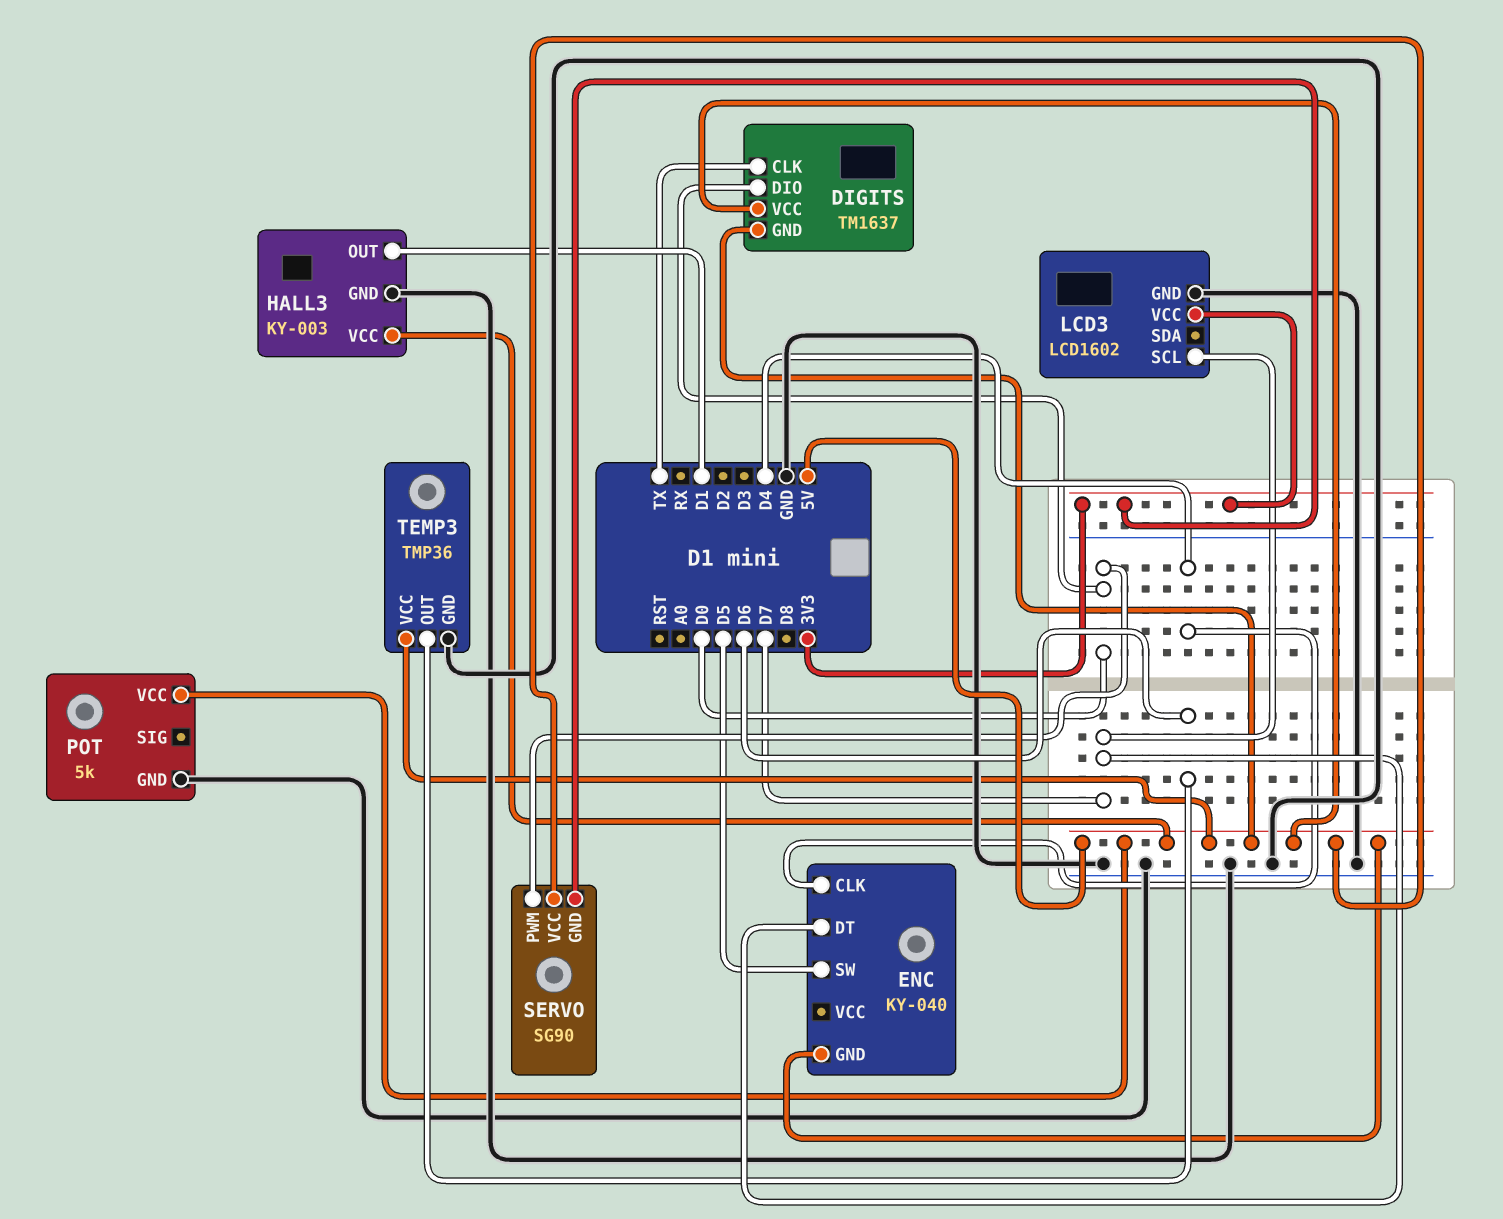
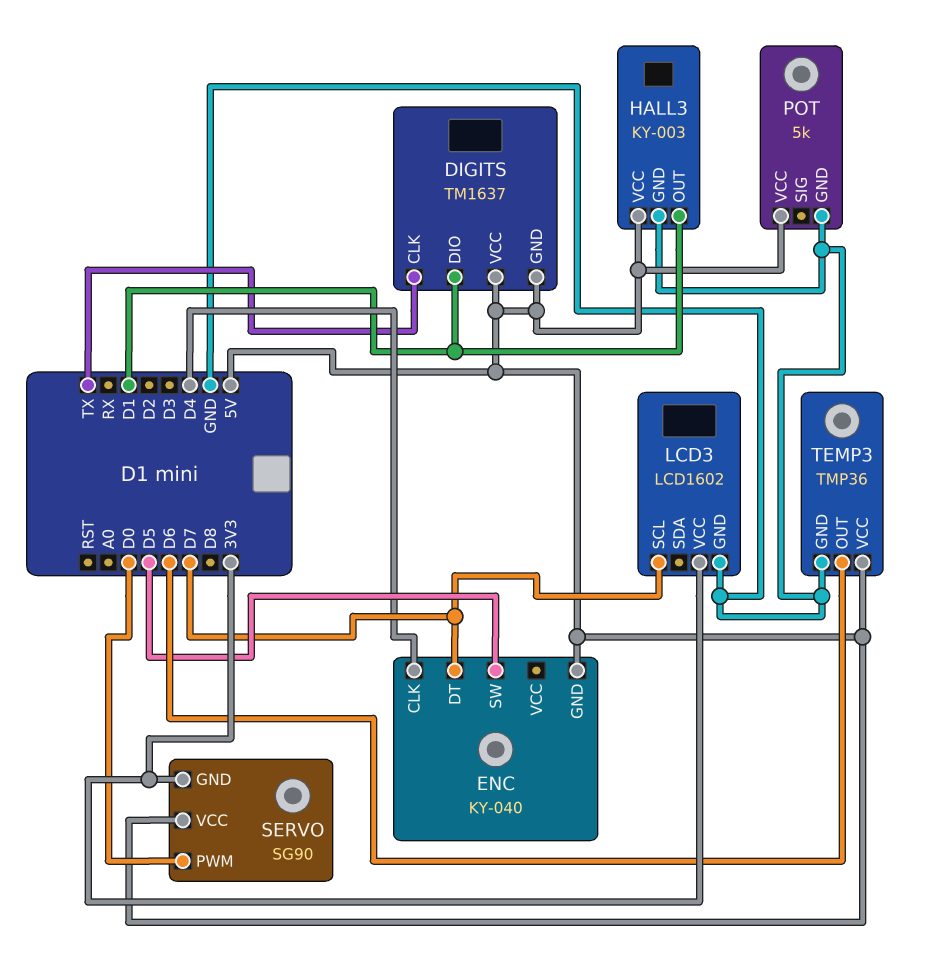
DIGITS pin DIO: D0 -> D1

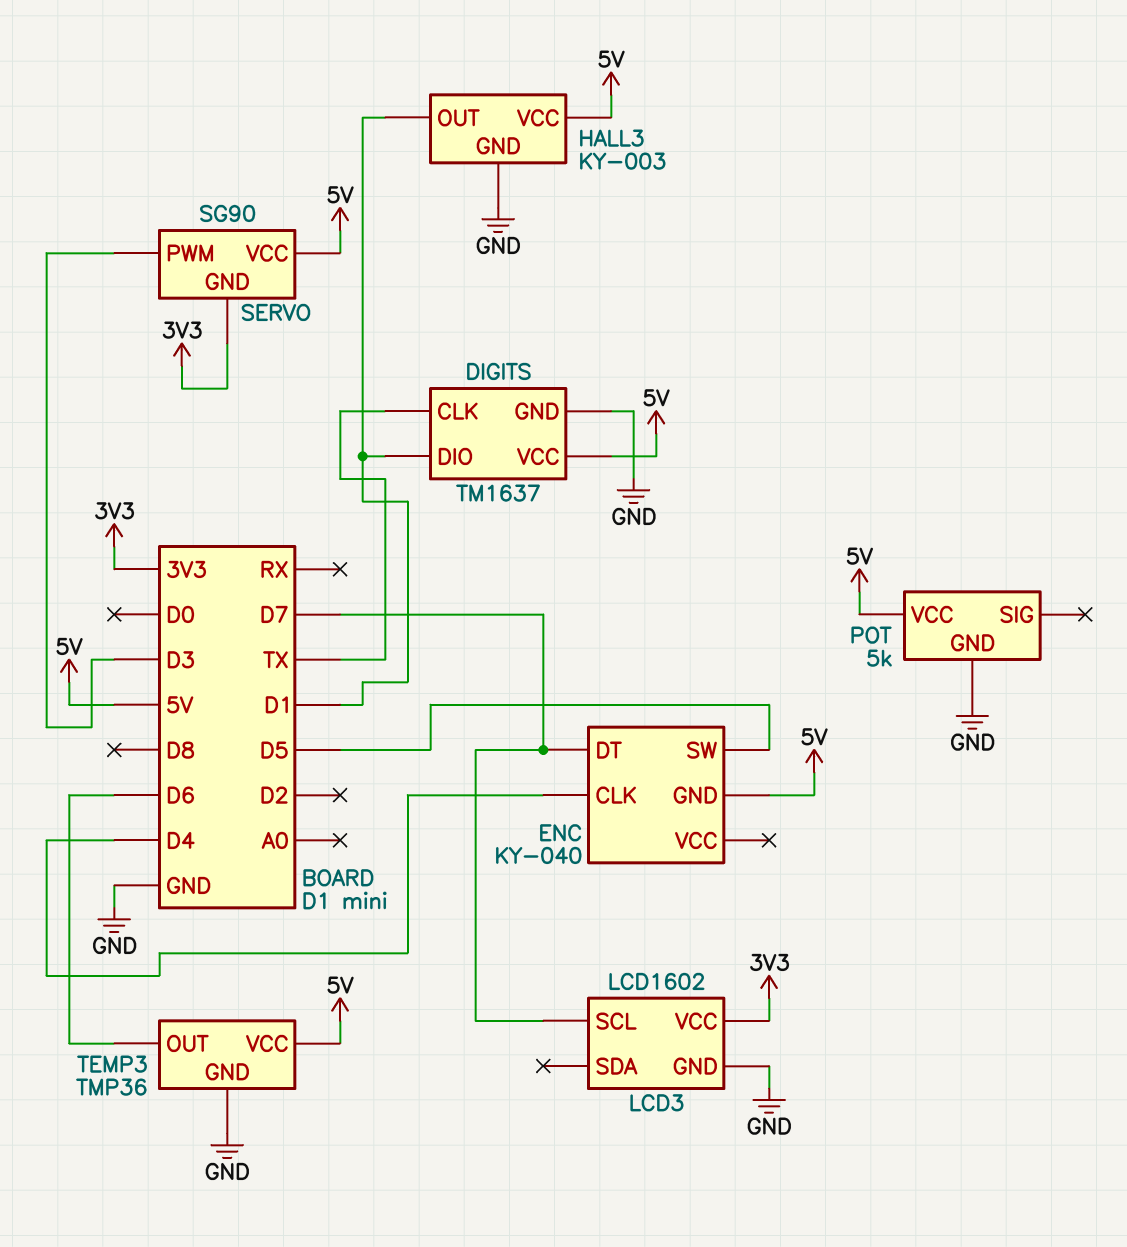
DIGITS pin GND: 5V -> GND
SERVO pin PWM: D0 -> D3

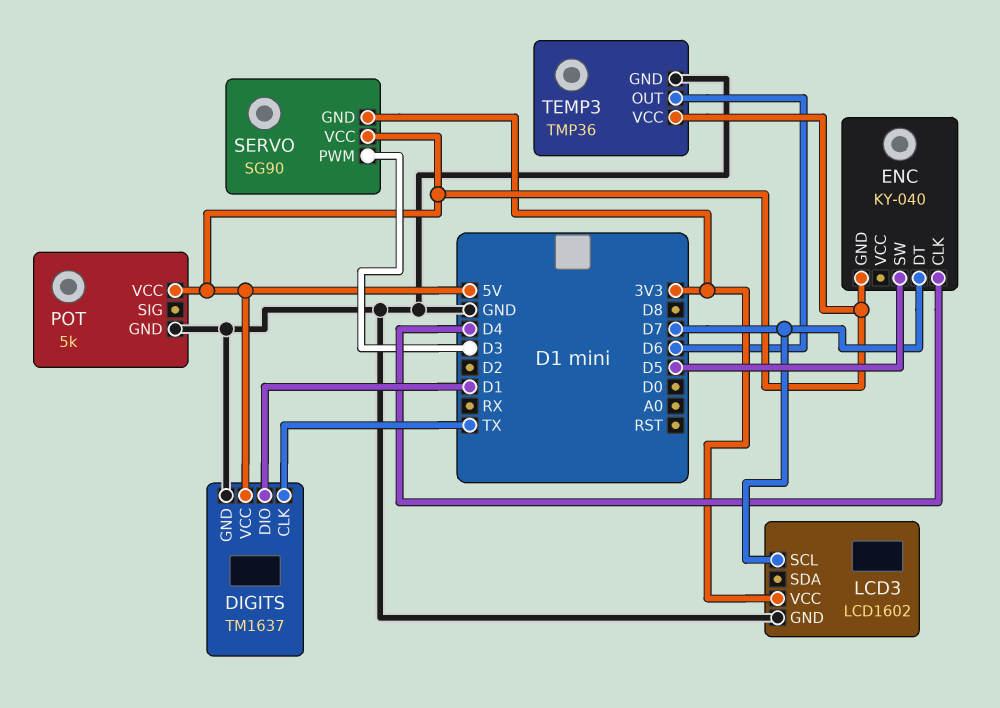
HALL3: KY-003 -> none
HALL3 pin GND: GND -> none
HALL3 pin OUT: D1 -> none
HALL3 pin VCC: 5V -> none

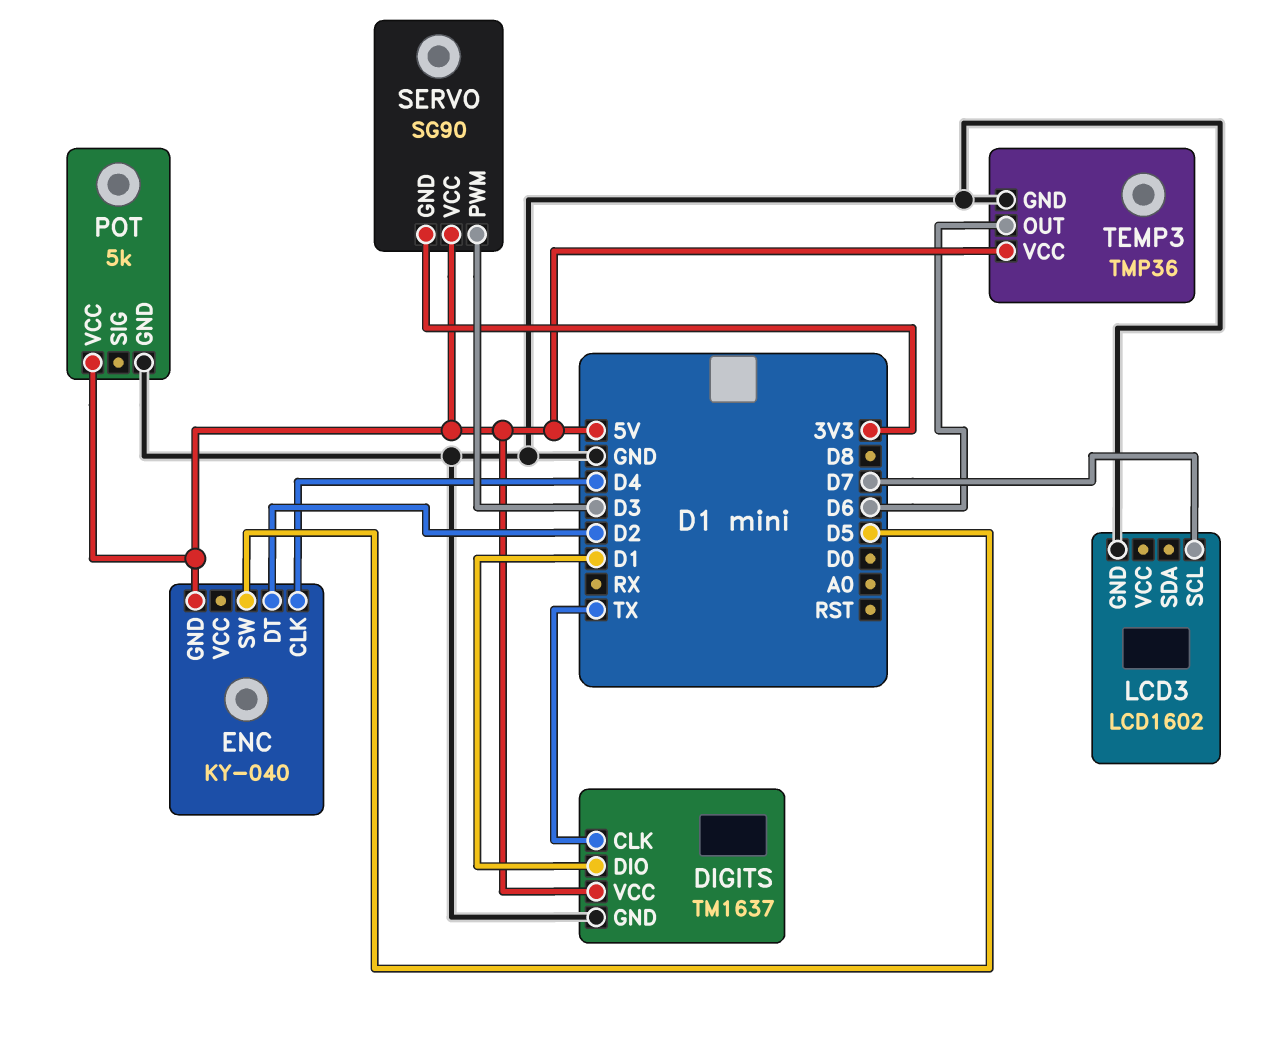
ENC pin DT: D7 -> D2
LCD3 pin VCC: 3V3 -> none

